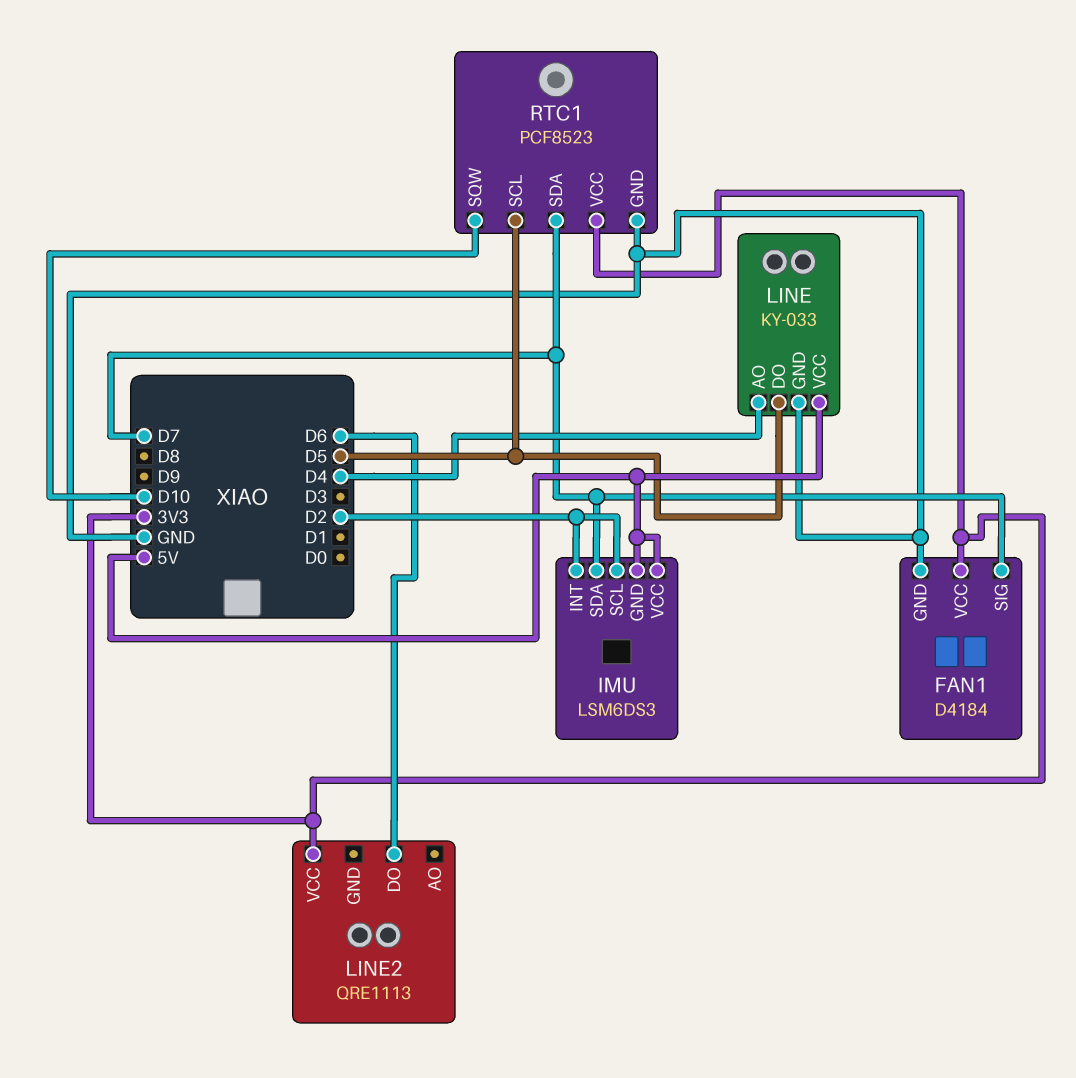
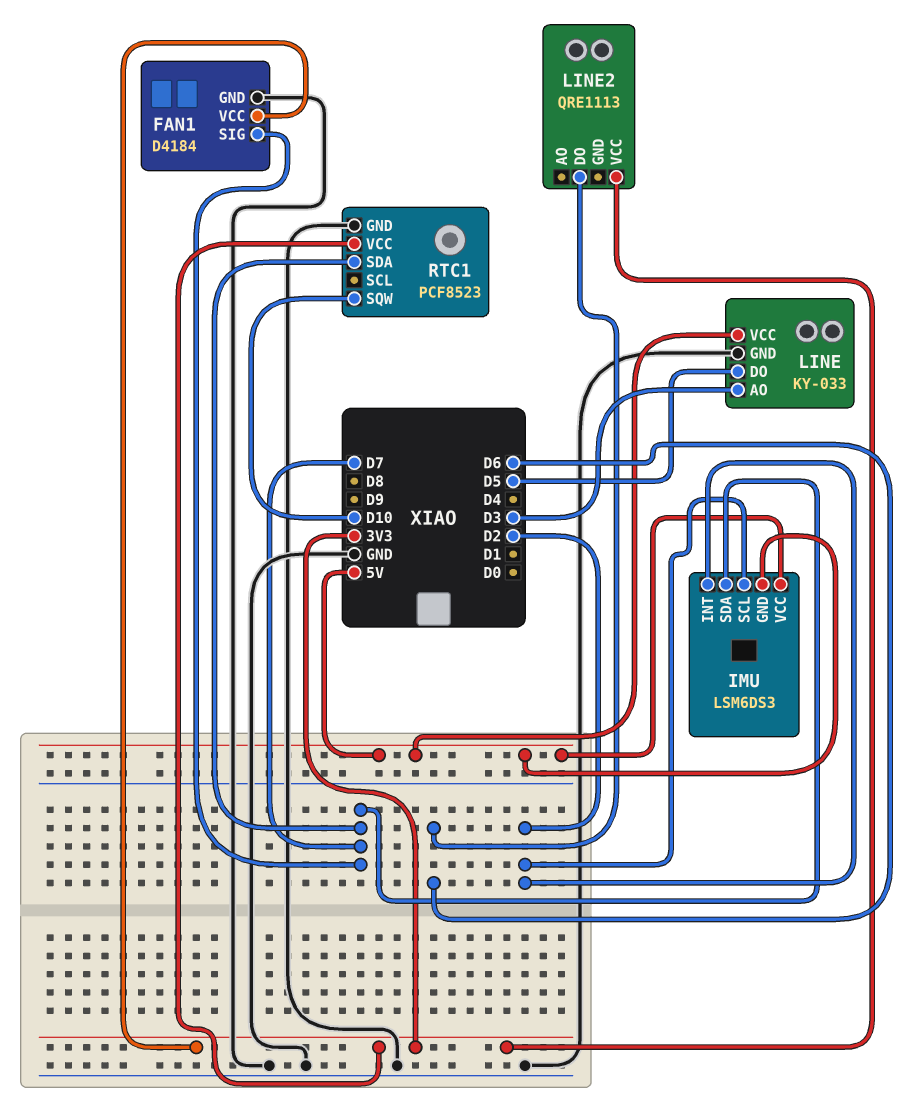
LINE pin AO: D4 -> D3
RTC1 pin SCL: D5 -> none

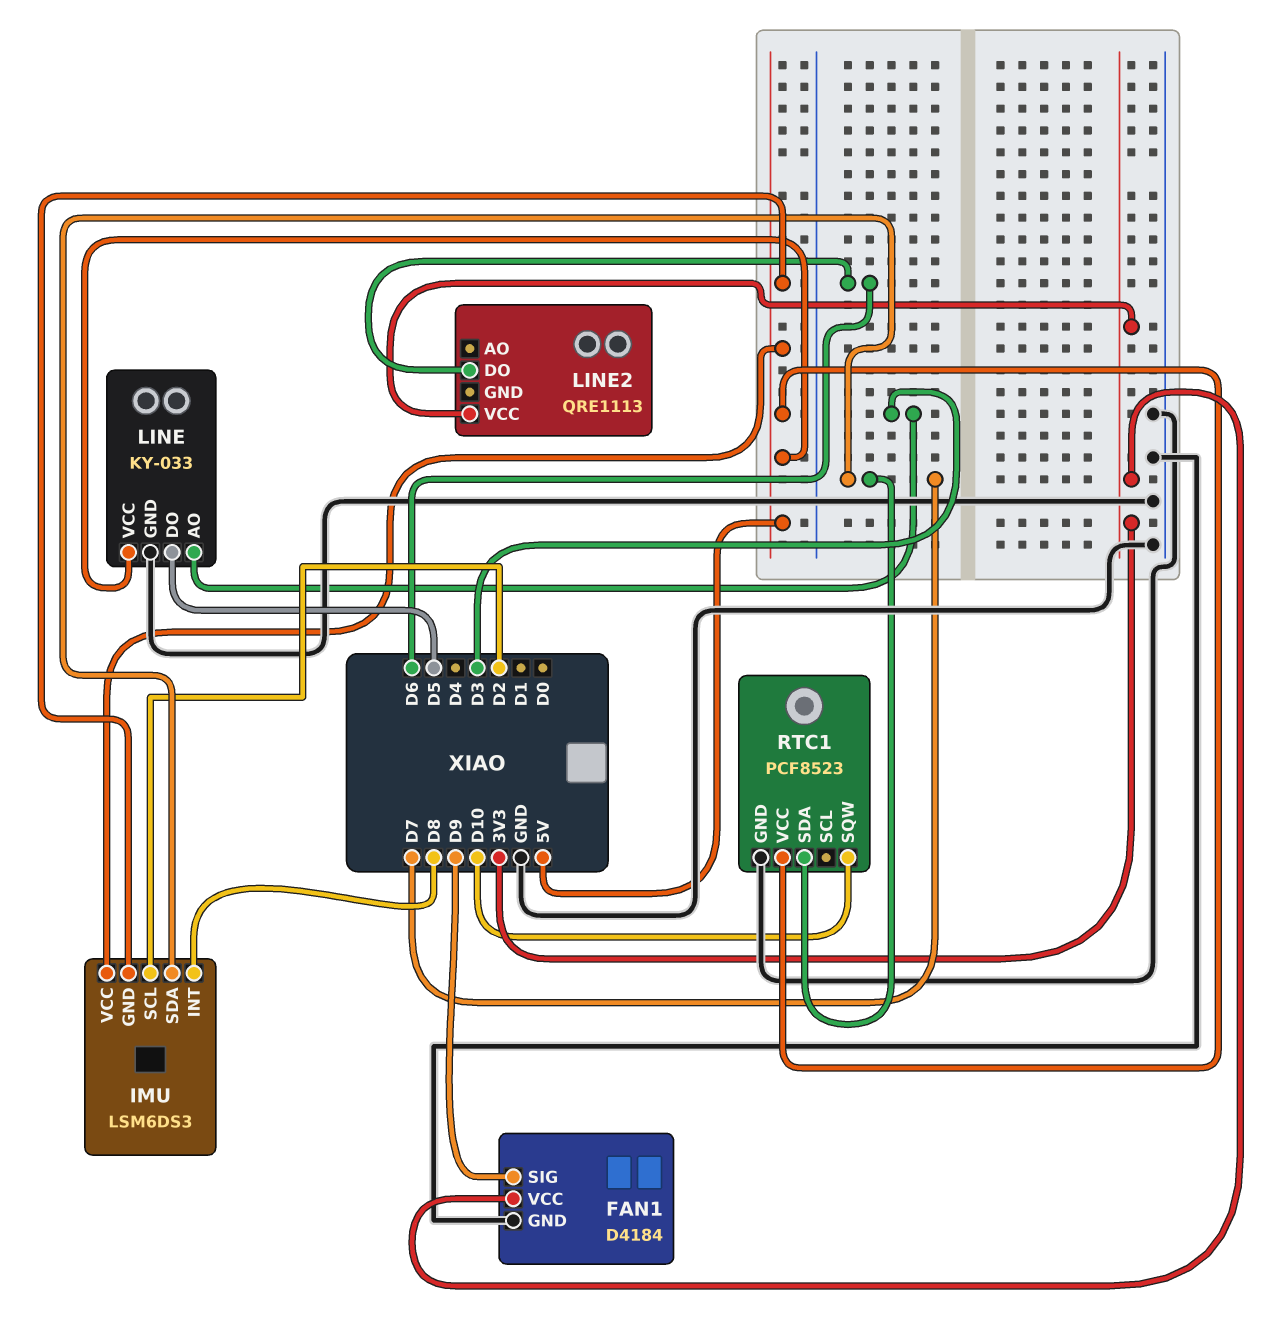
FAN1 pin SIG: D7 -> D9
IMU pin INT: D2 -> D8
RTC1 pin VCC: 3V3 -> 5V

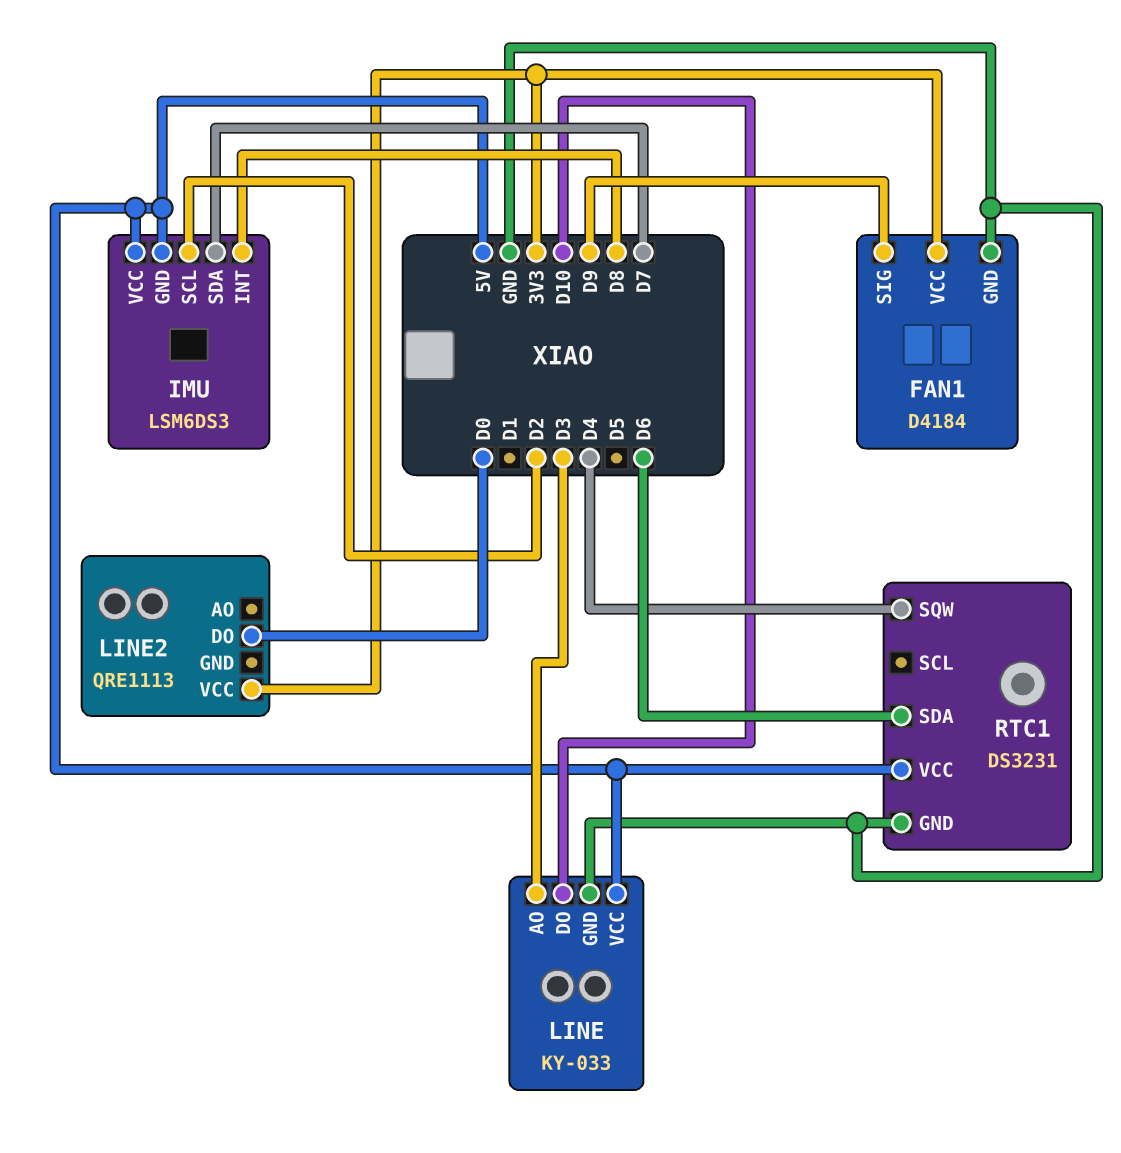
LINE pin DO: D5 -> D10
LINE2 pin DO: D6 -> D0
RTC1: PCF8523 -> DS3231
RTC1 pin SDA: D7 -> D6
RTC1 pin SQW: D10 -> D4

